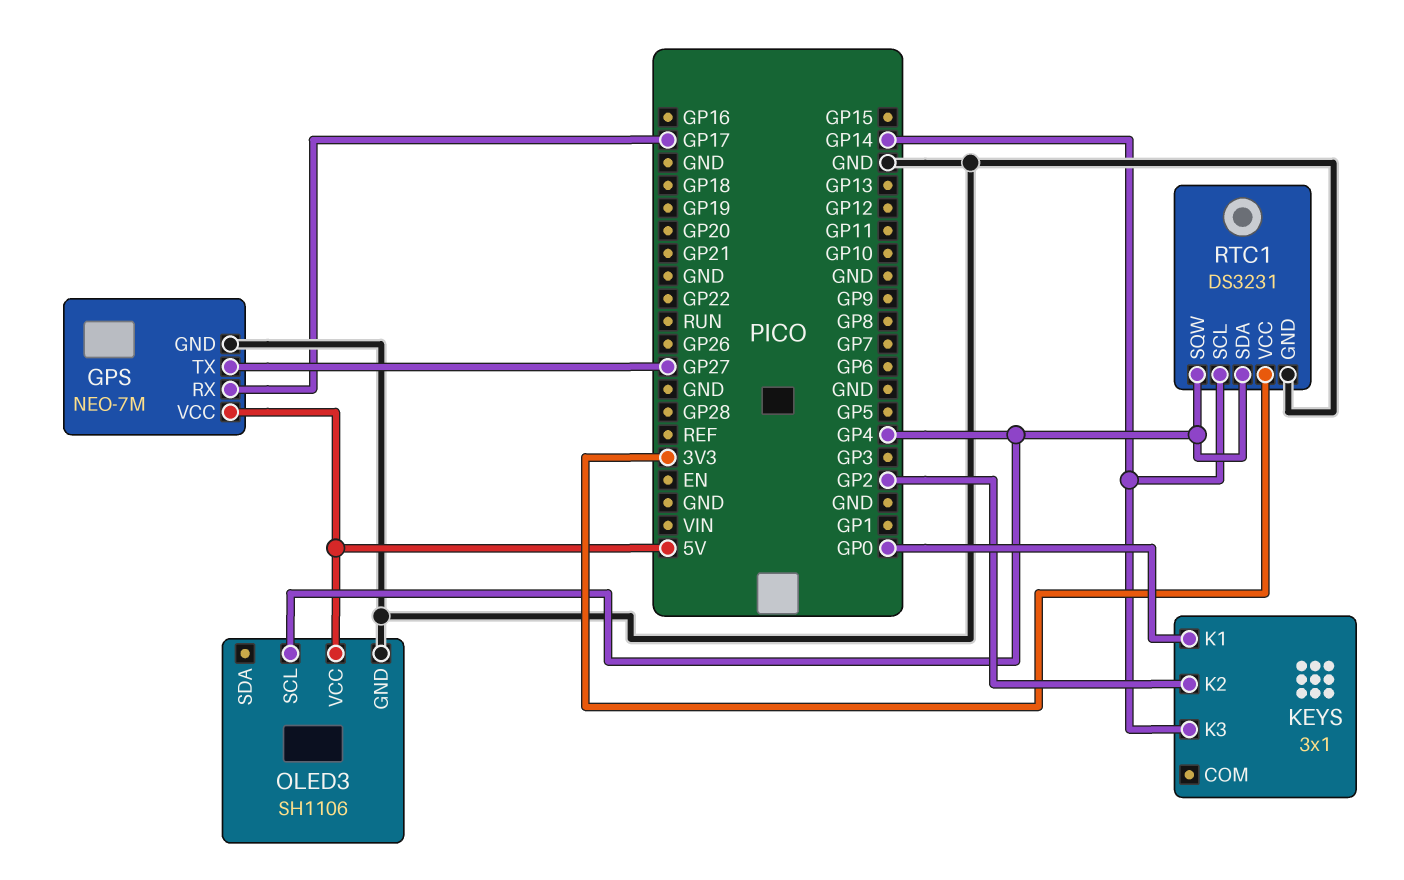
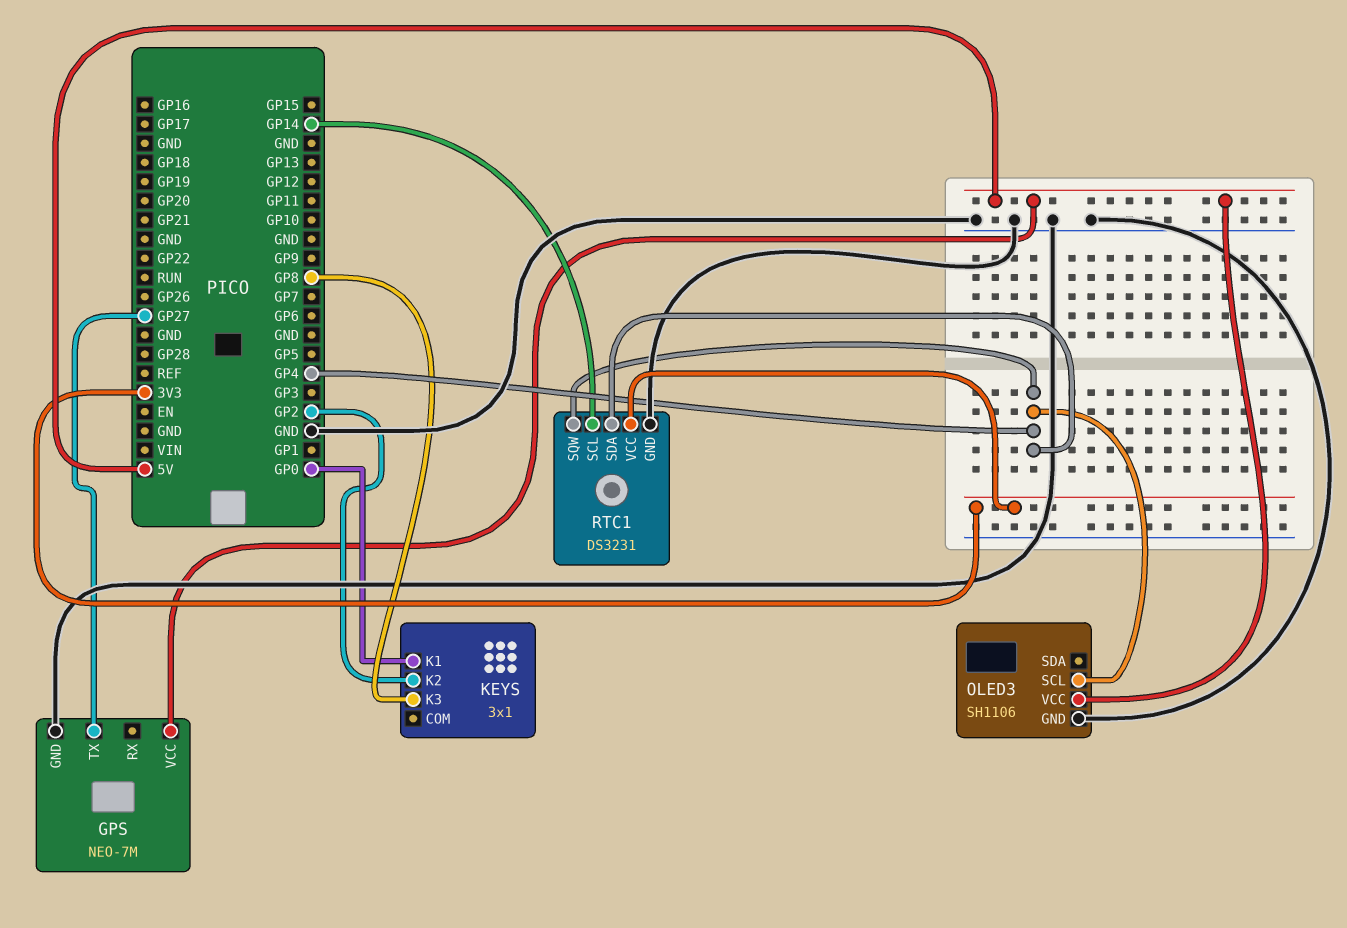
GPS pin RX: GP17 -> none
KEYS pin K3: GP14 -> GP8

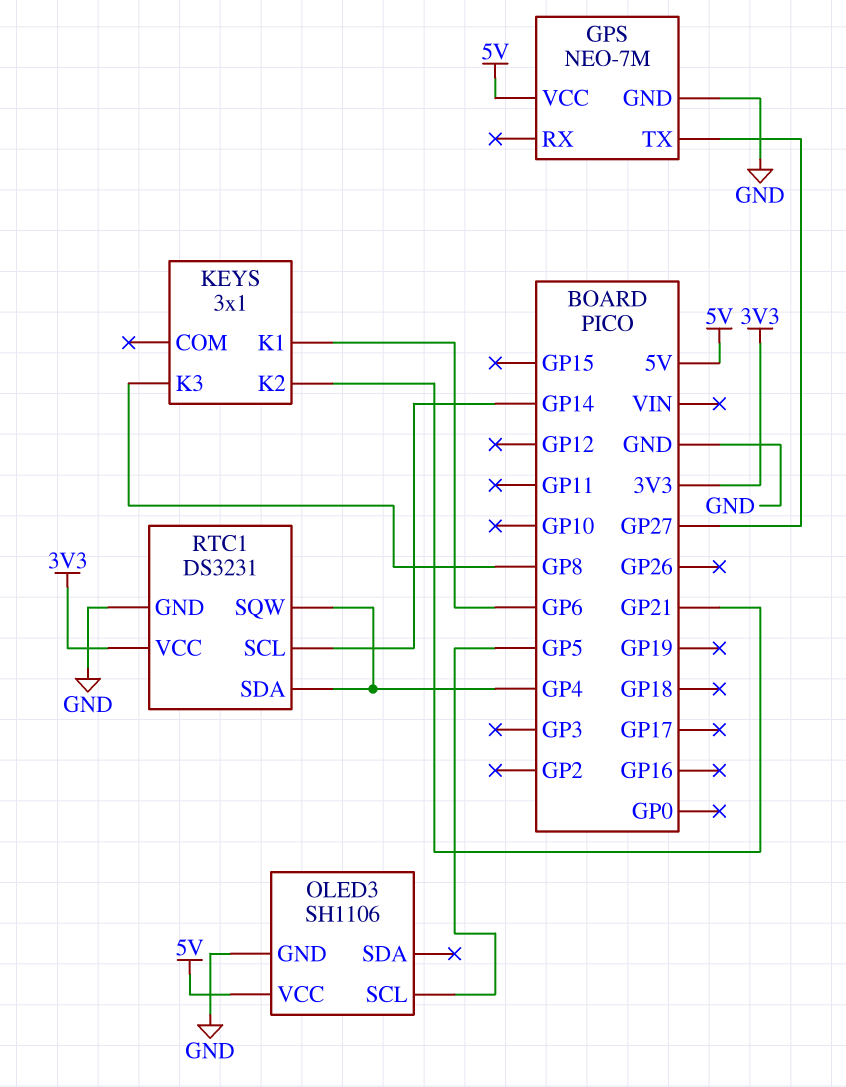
KEYS pin K1: GP0 -> GP6
KEYS pin K2: GP2 -> GP21
OLED3 pin SCL: GP4 -> GP5

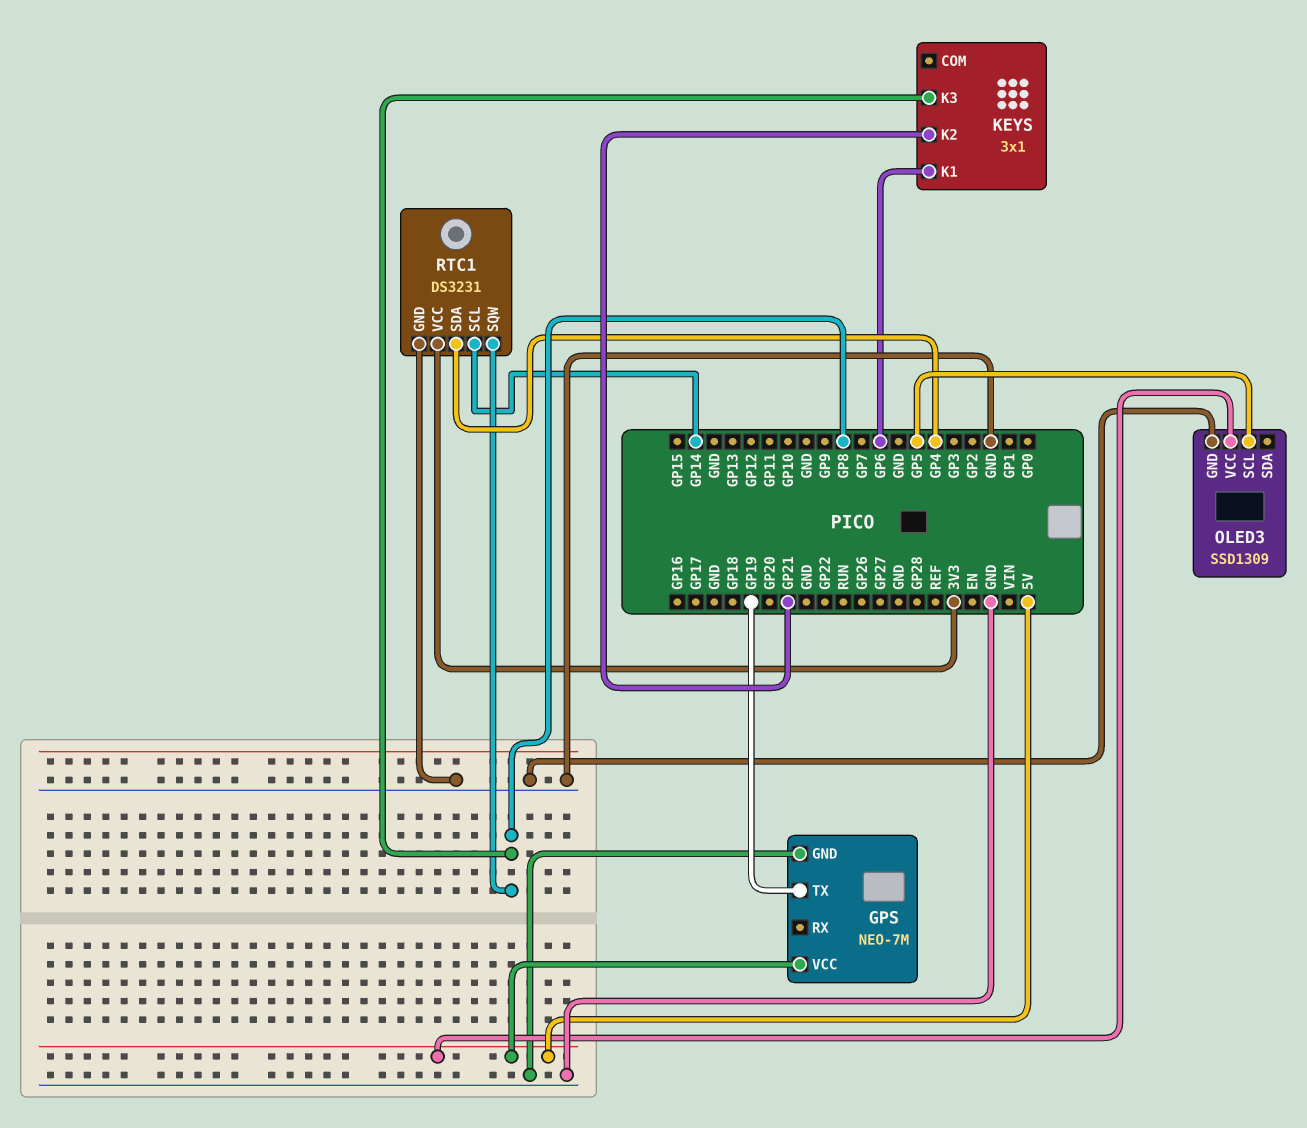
GPS pin TX: GP27 -> GP19
OLED3: SH1106 -> SSD1309
RTC1 pin SQW: GP4 -> GP8

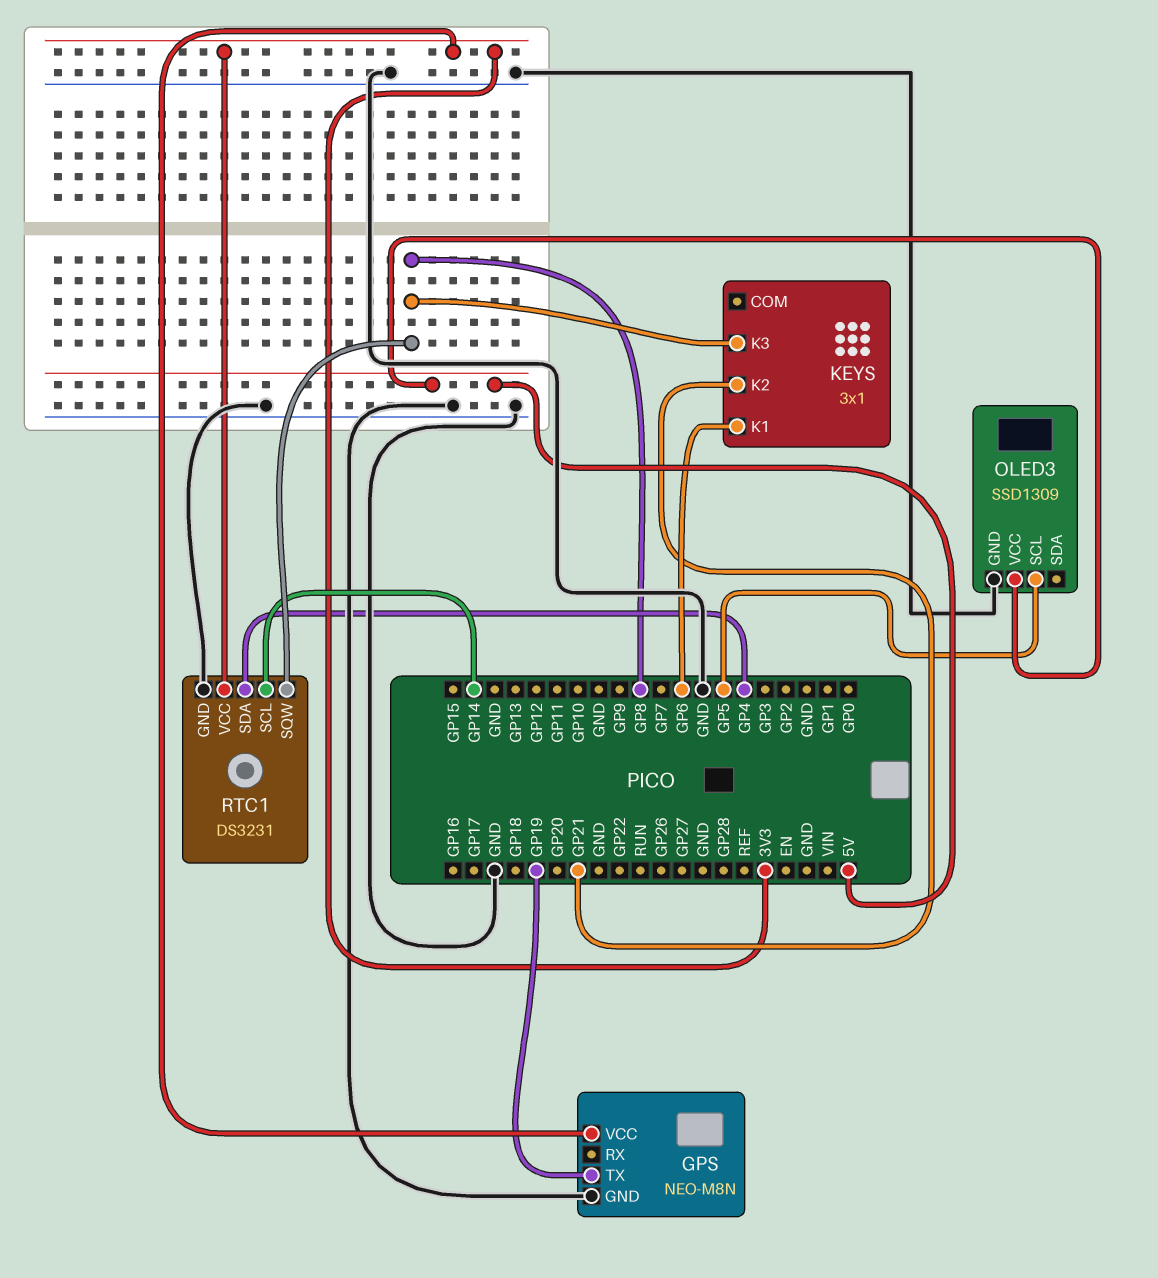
GPS: NEO-7M -> NEO-M8N
GPS pin VCC: 5V -> 3V3

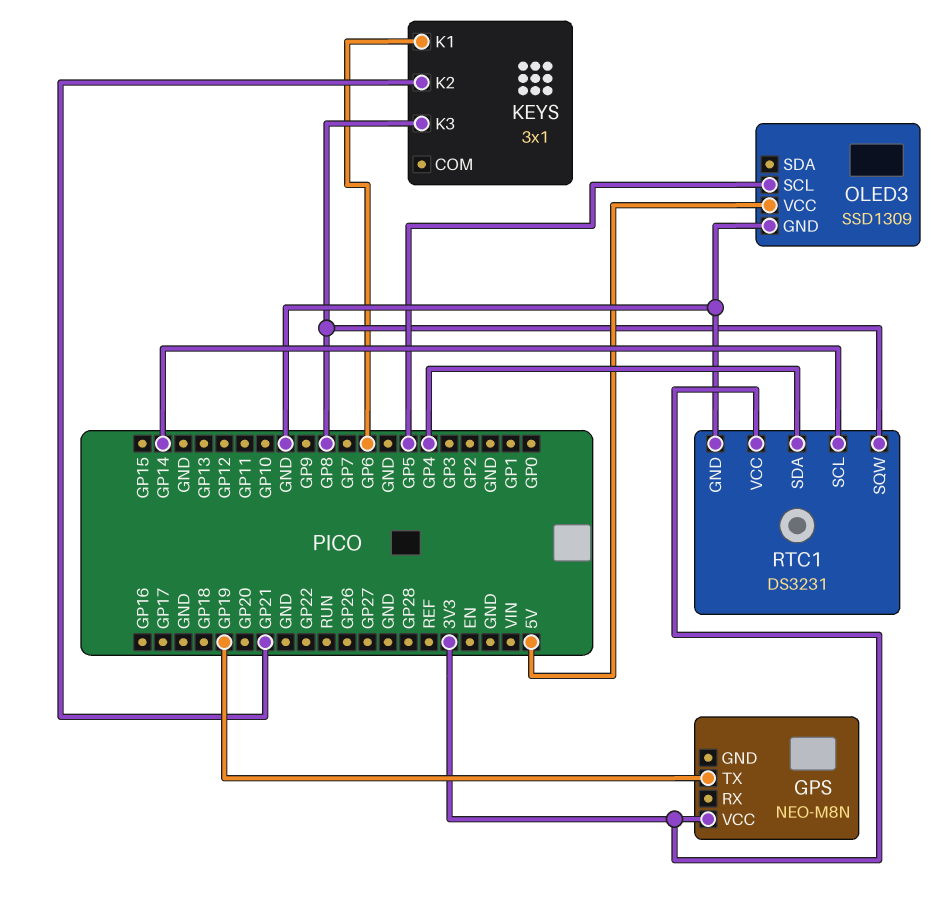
GPS pin GND: GND -> none

